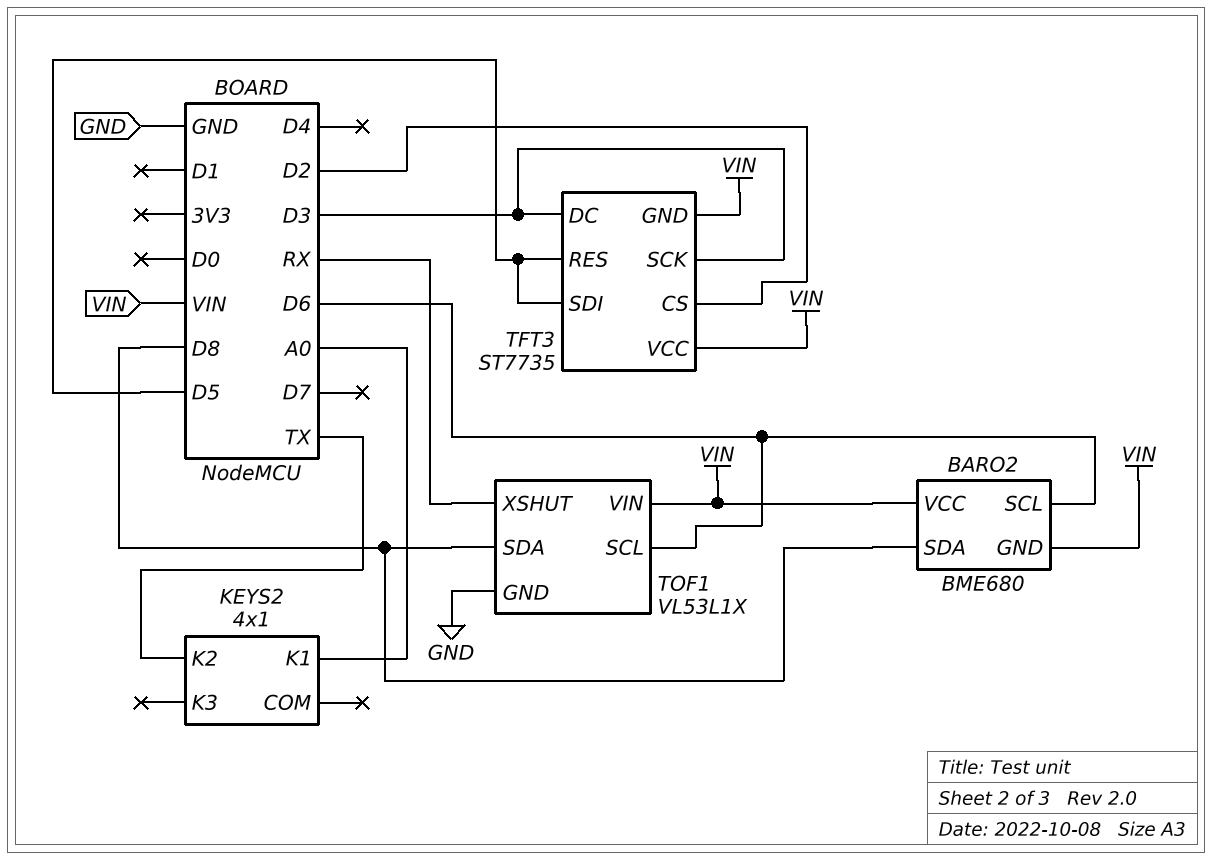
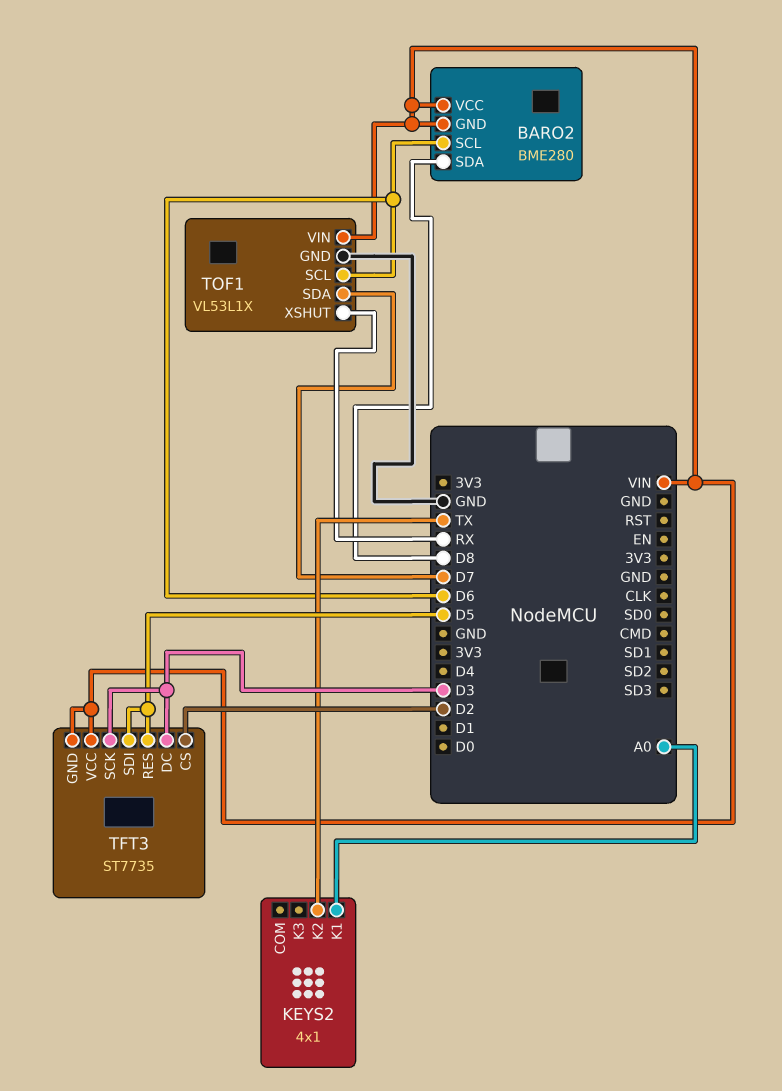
BARO2: BME680 -> BME280
TOF1 pin SDA: D8 -> D7

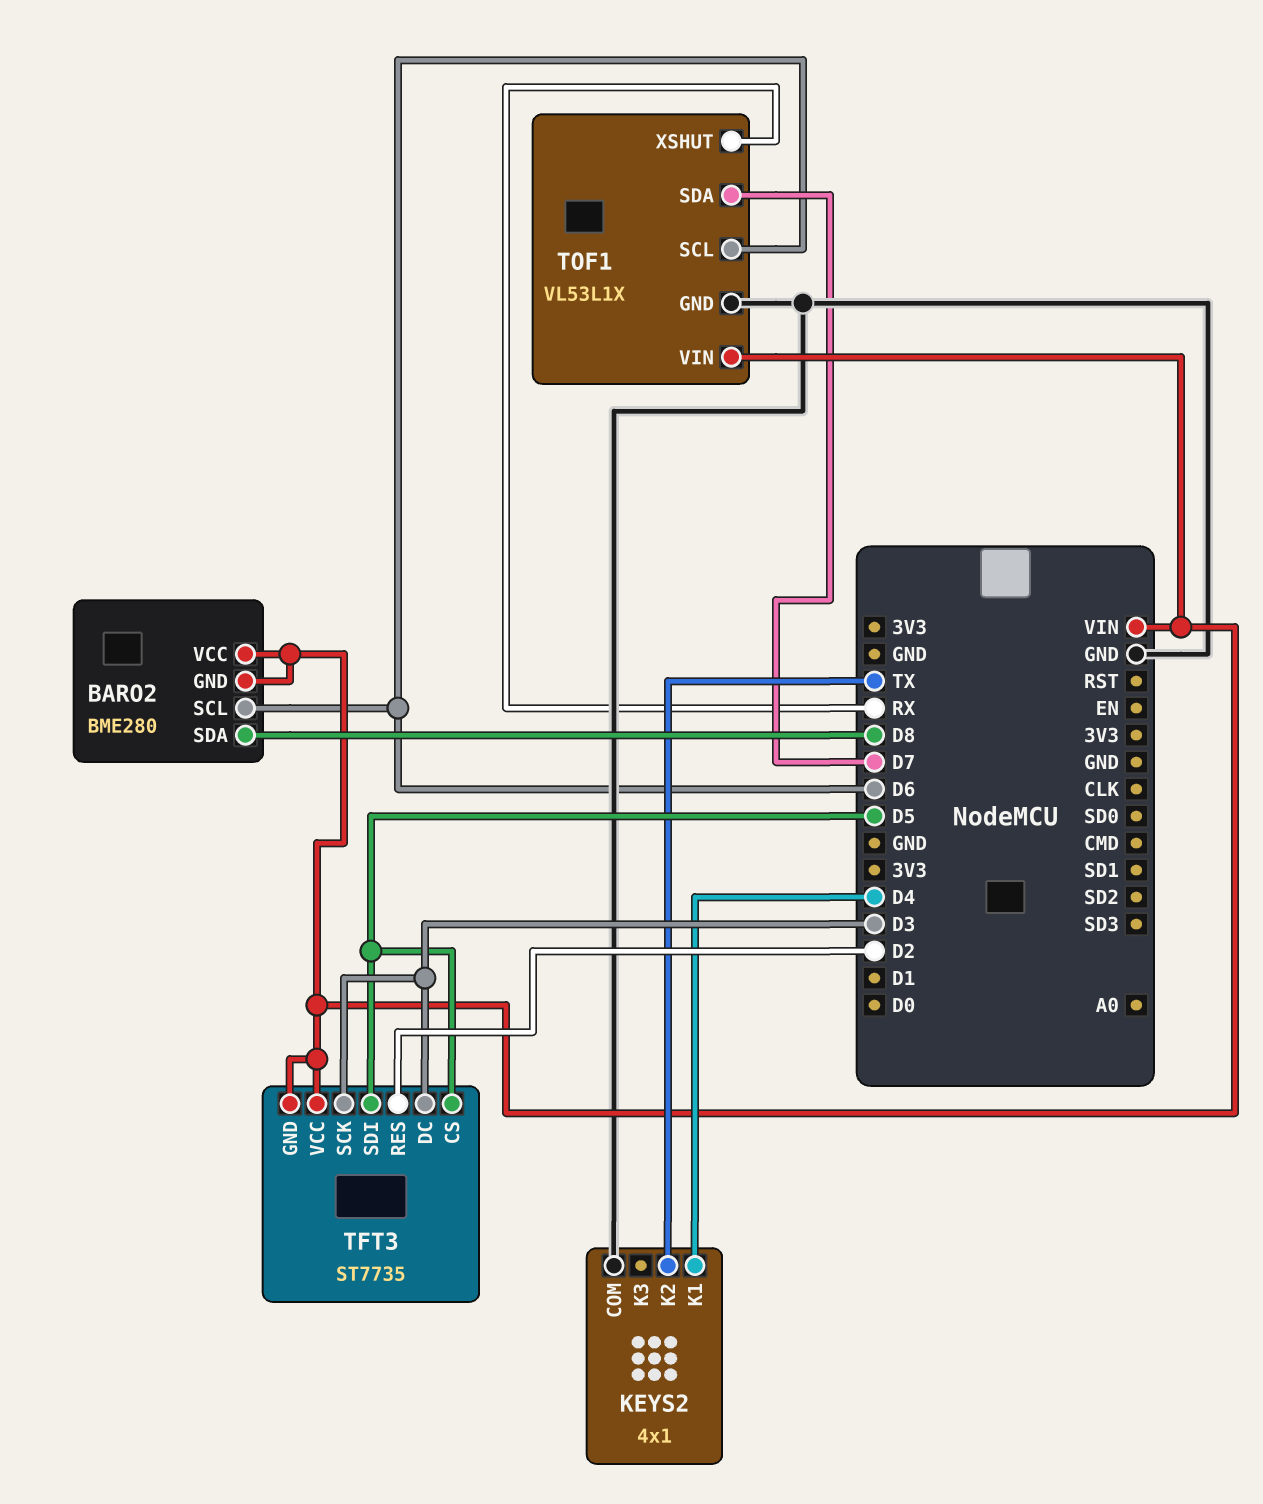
KEYS2 pin COM: none -> GND
KEYS2 pin K1: A0 -> D4
TFT3 pin CS: D2 -> D5
TFT3 pin RES: D5 -> D2

